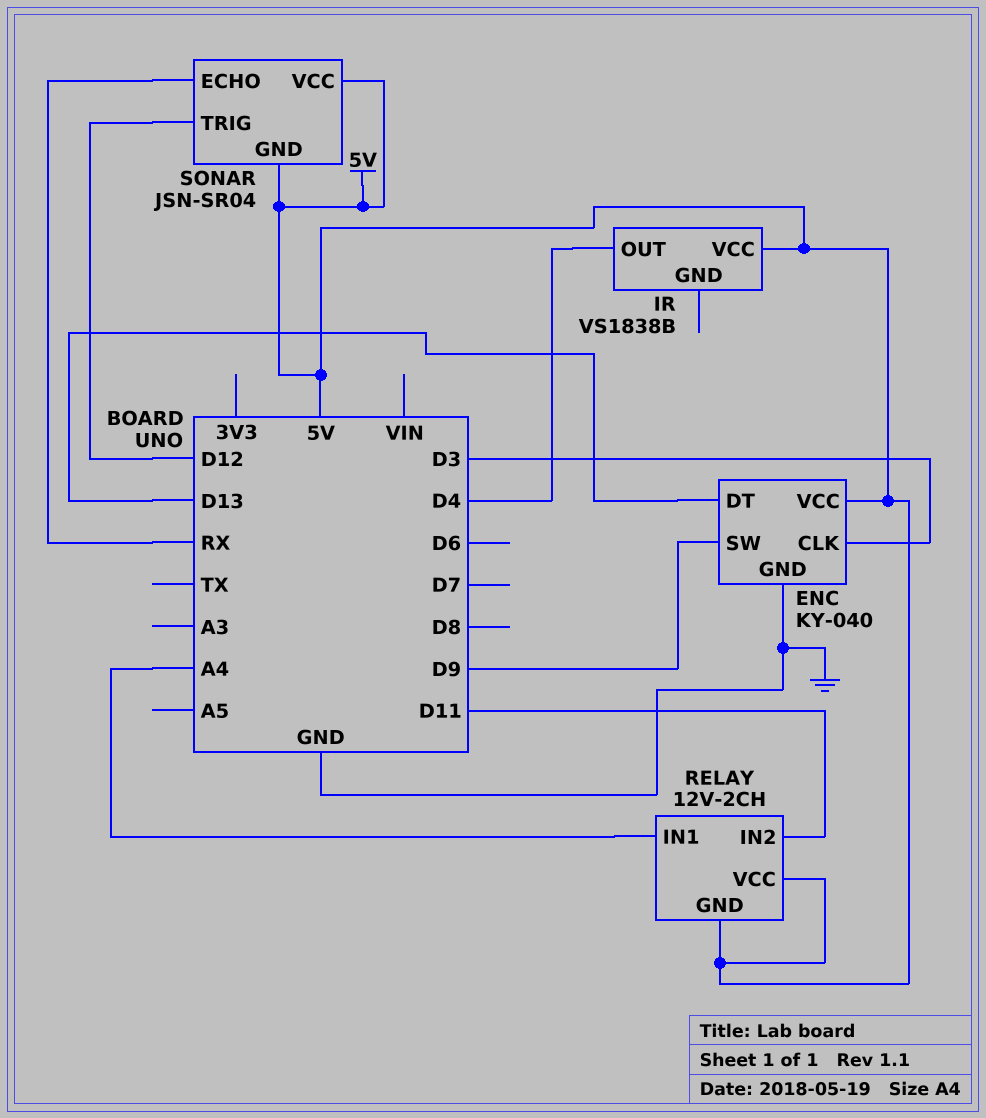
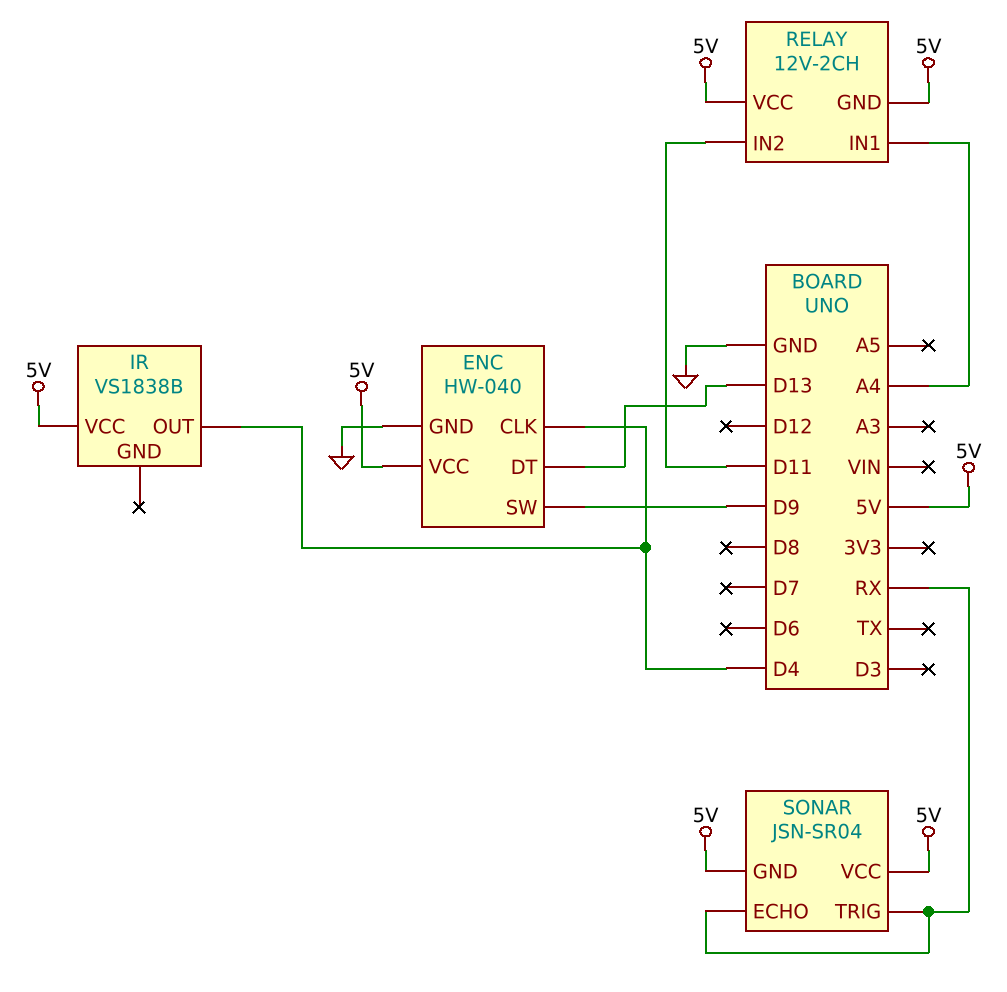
ENC: KY-040 -> HW-040
ENC pin CLK: D3 -> D4
SONAR pin TRIG: D12 -> RX

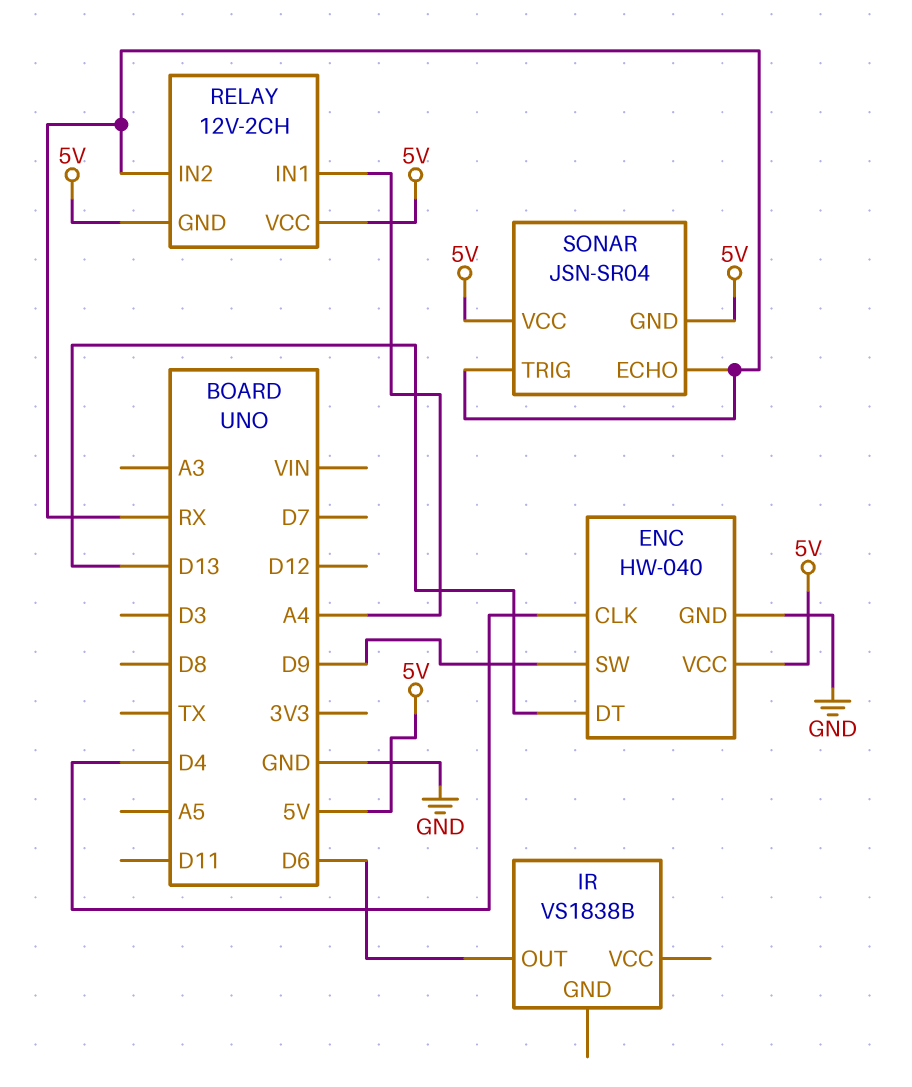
IR pin OUT: D4 -> D6
IR pin VCC: 5V -> none
RELAY pin IN2: D11 -> RX

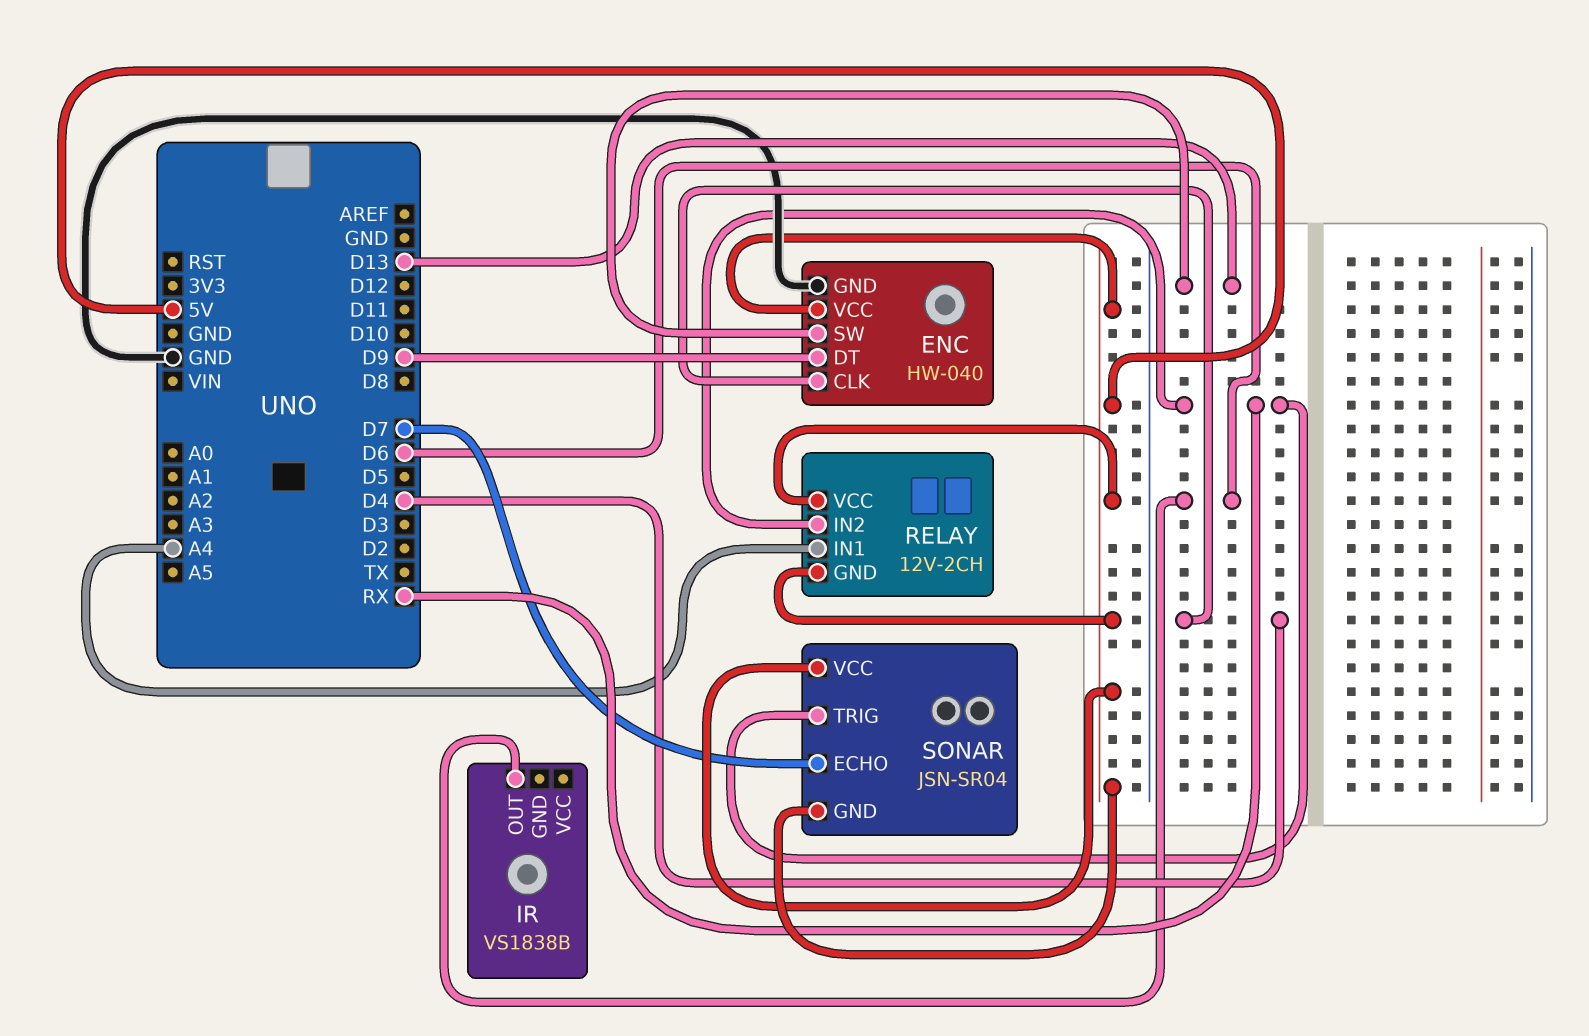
ENC pin DT: D13 -> D9
ENC pin SW: D9 -> D13
SONAR pin ECHO: RX -> D7

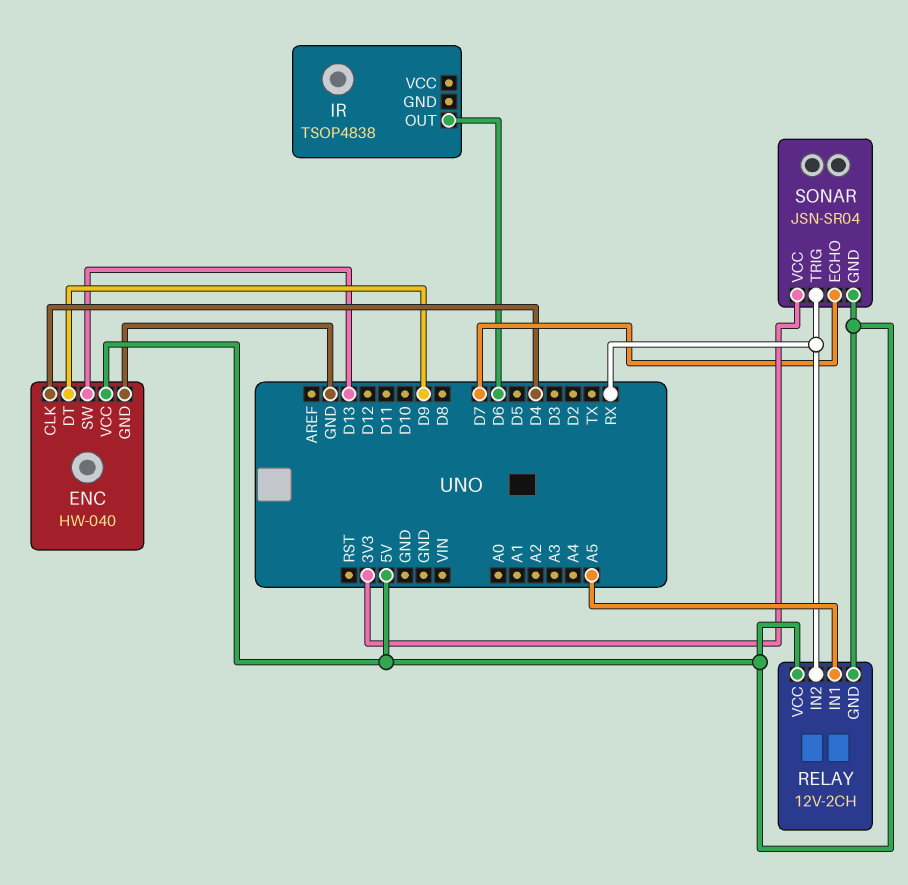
IR: VS1838B -> TSOP4838
RELAY pin IN1: A4 -> A5
SONAR pin VCC: 5V -> 3V3

